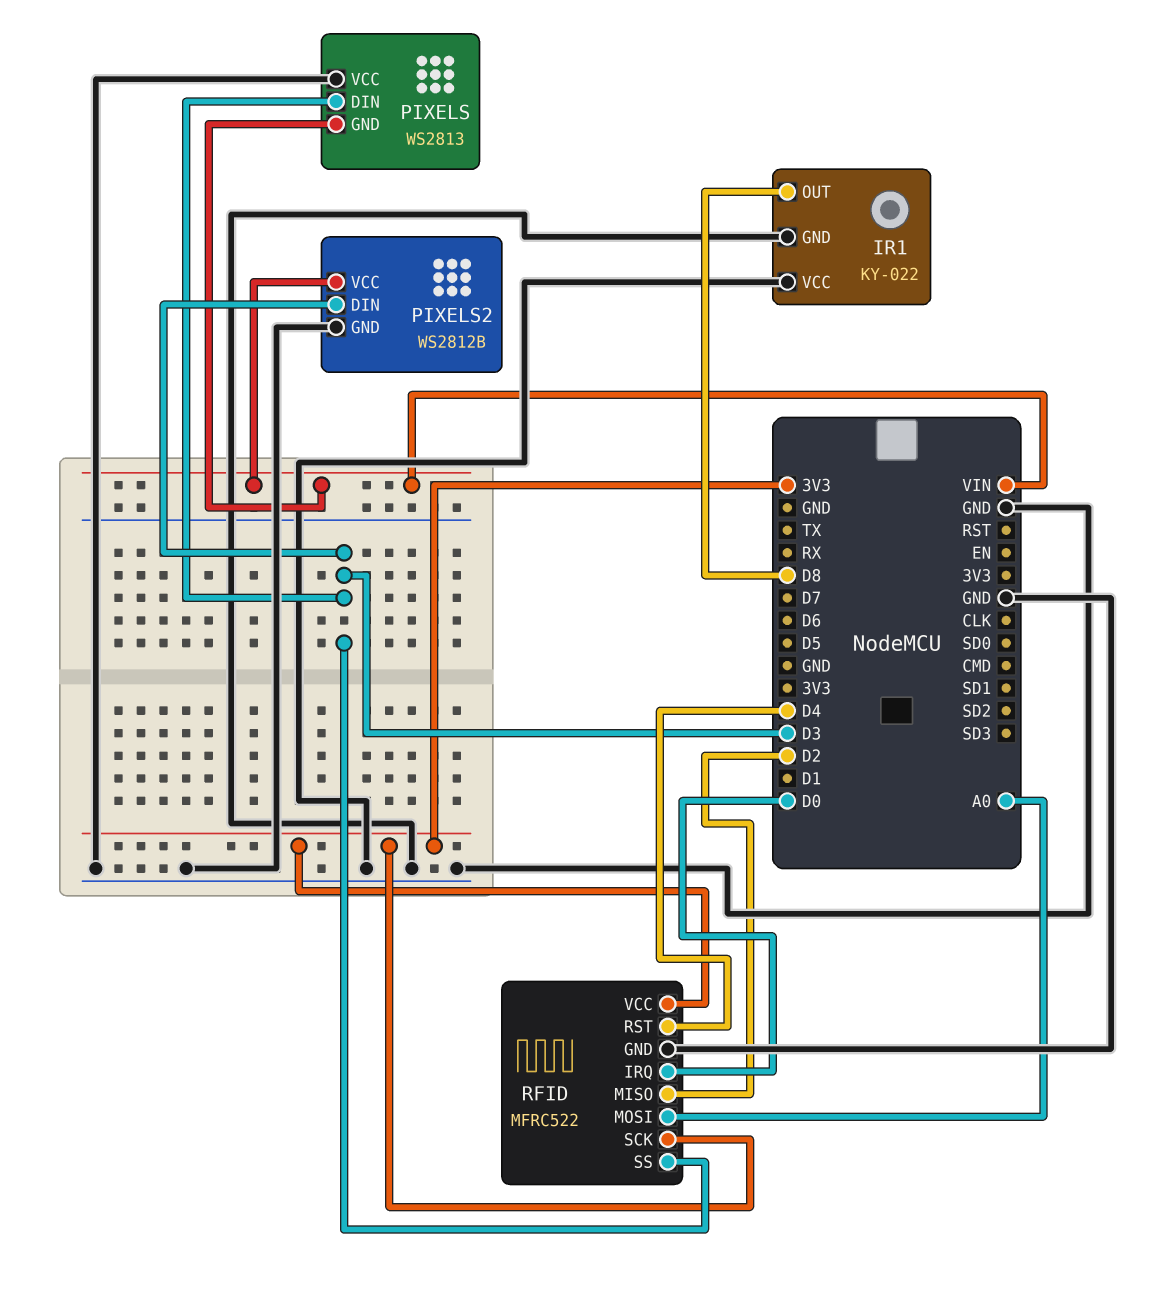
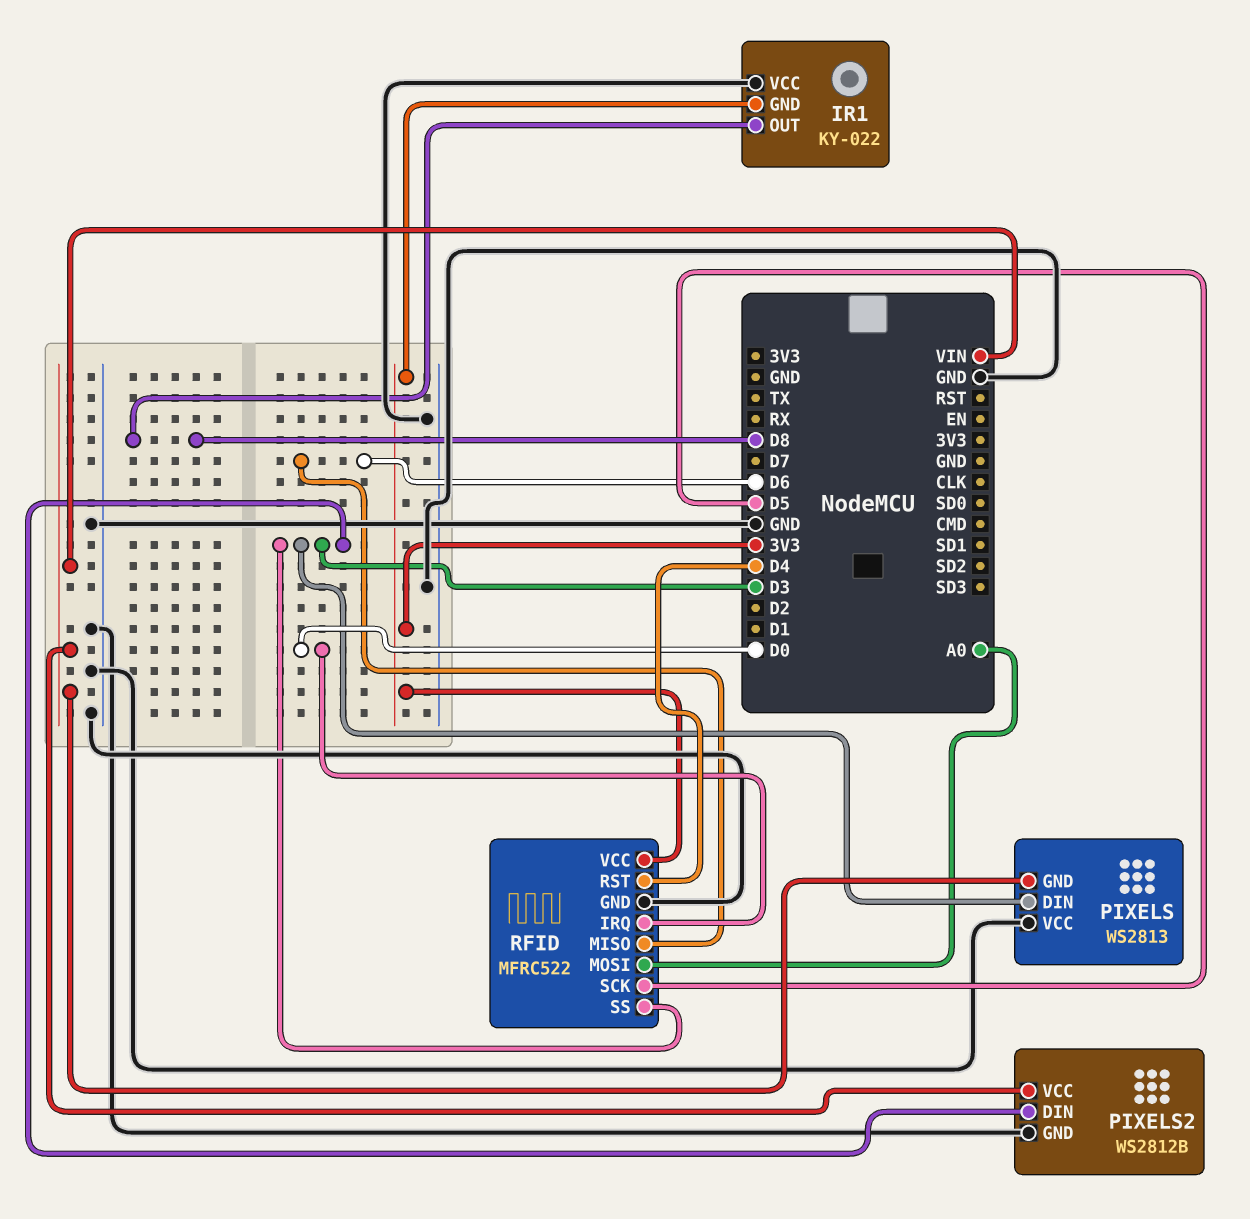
IR1 pin GND: GND -> 3V3
RFID pin MISO: D2 -> D6
RFID pin SCK: 3V3 -> D5

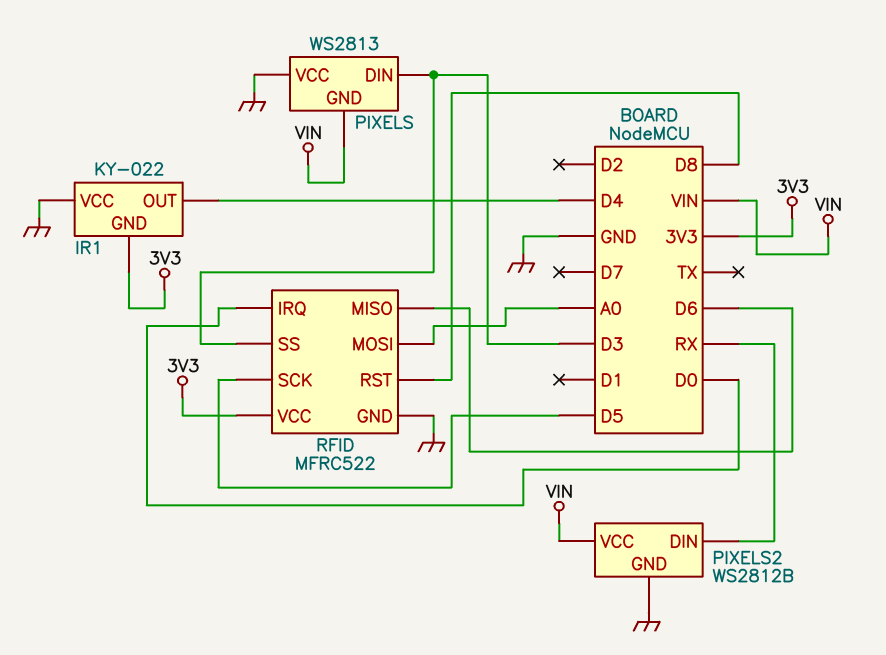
IR1 pin OUT: D8 -> D4
PIXELS2 pin DIN: D3 -> RX
RFID pin RST: D4 -> D8

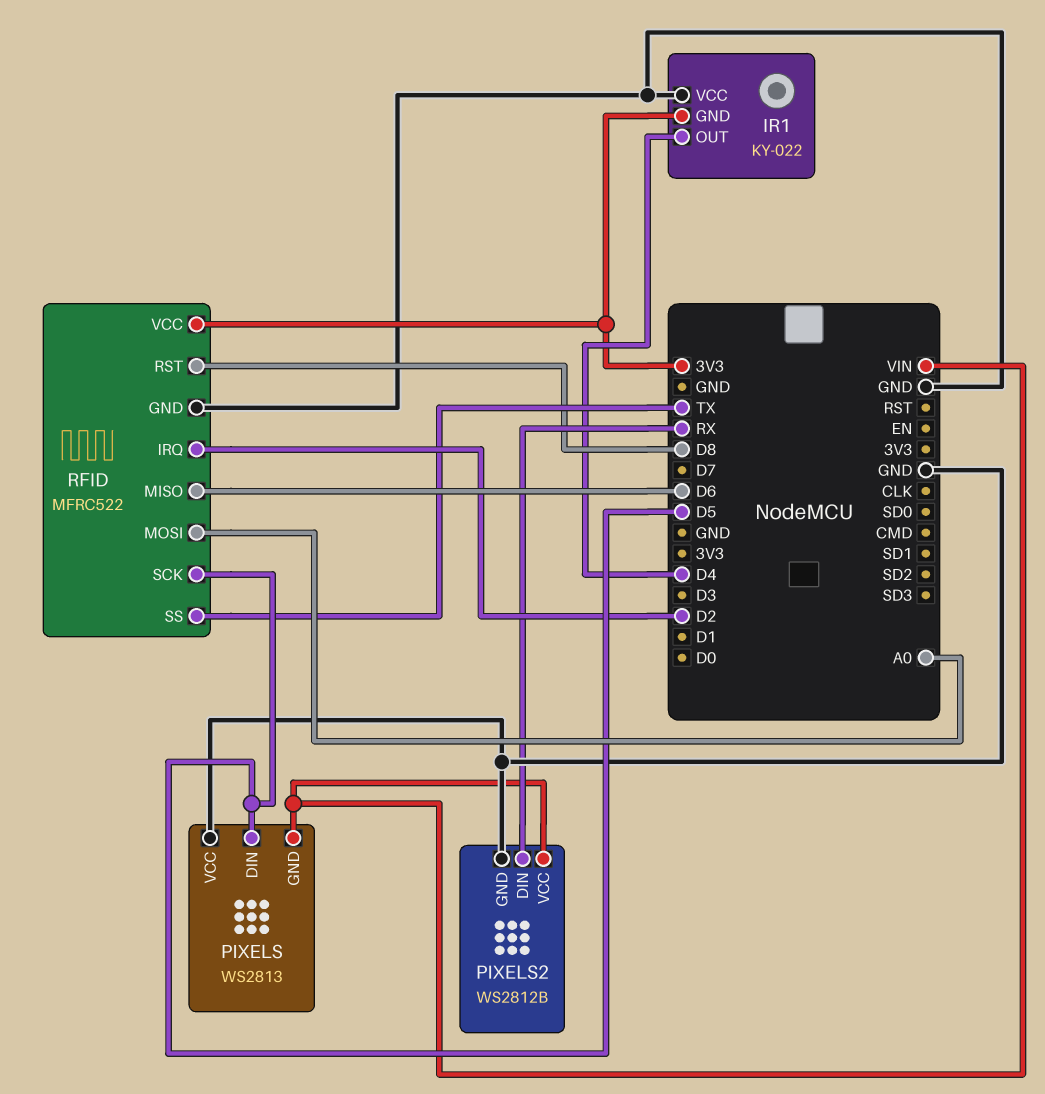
PIXELS pin DIN: D3 -> D5
RFID pin IRQ: D0 -> D2
RFID pin SS: D3 -> TX

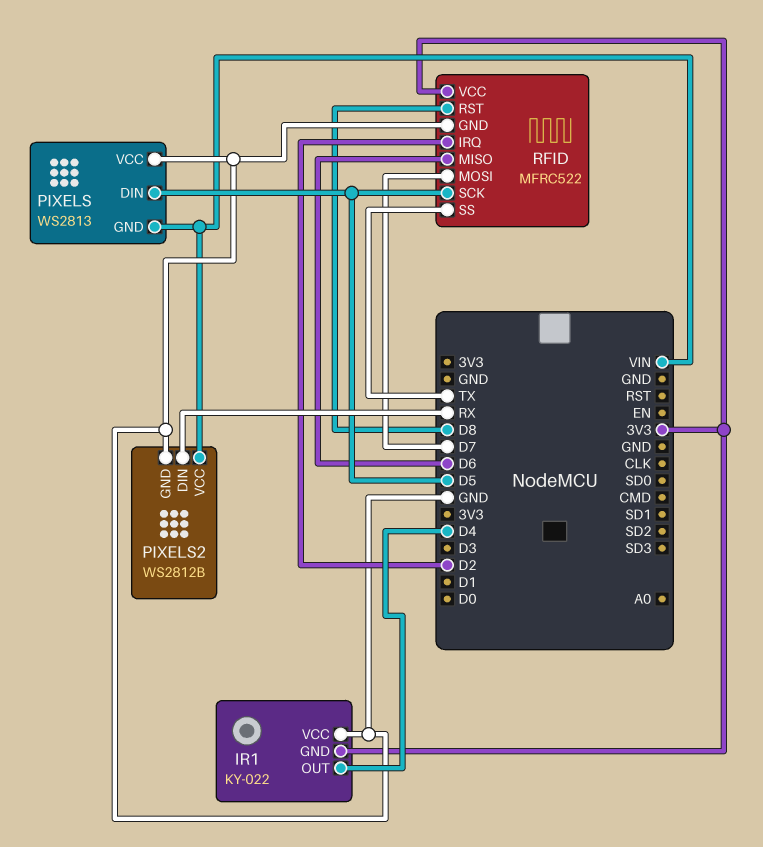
RFID pin MOSI: A0 -> D7

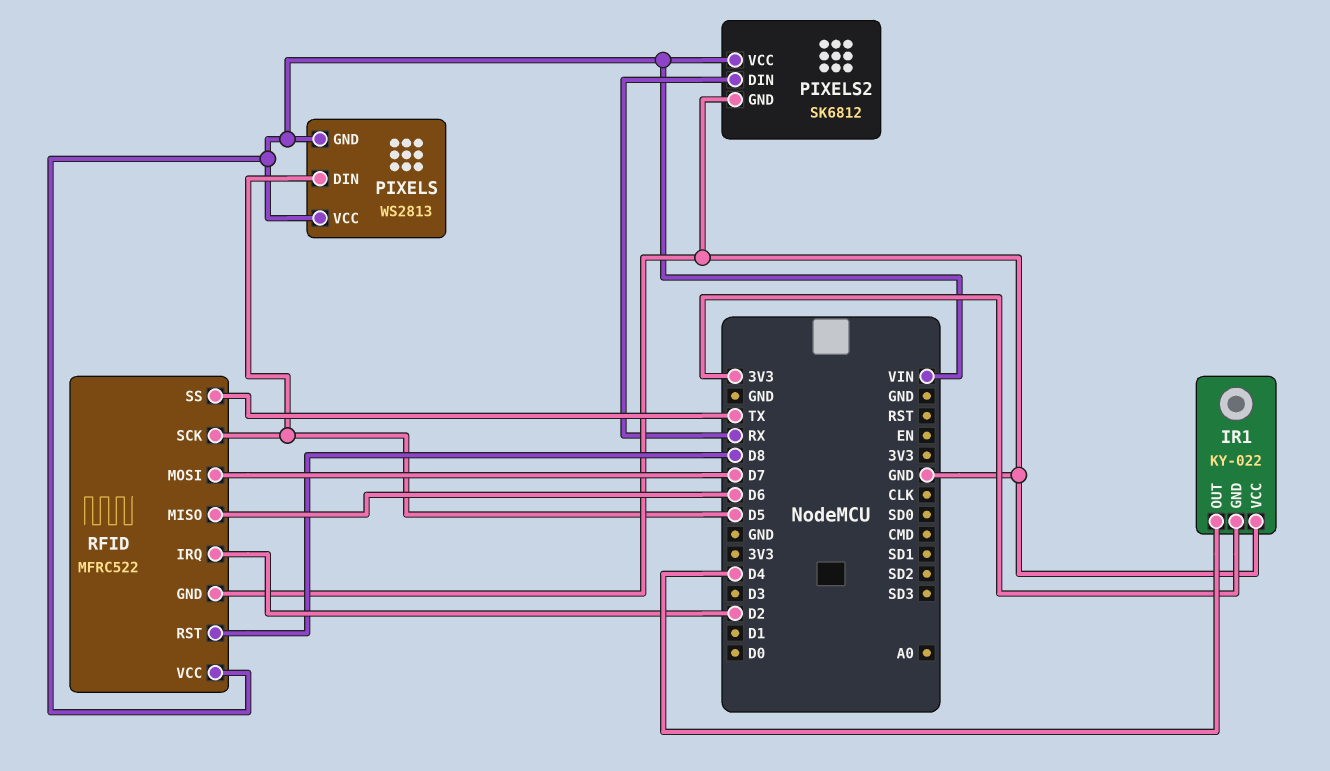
PIXELS pin VCC: GND -> VIN
PIXELS2: WS2812B -> SK6812
RFID pin VCC: 3V3 -> VIN

